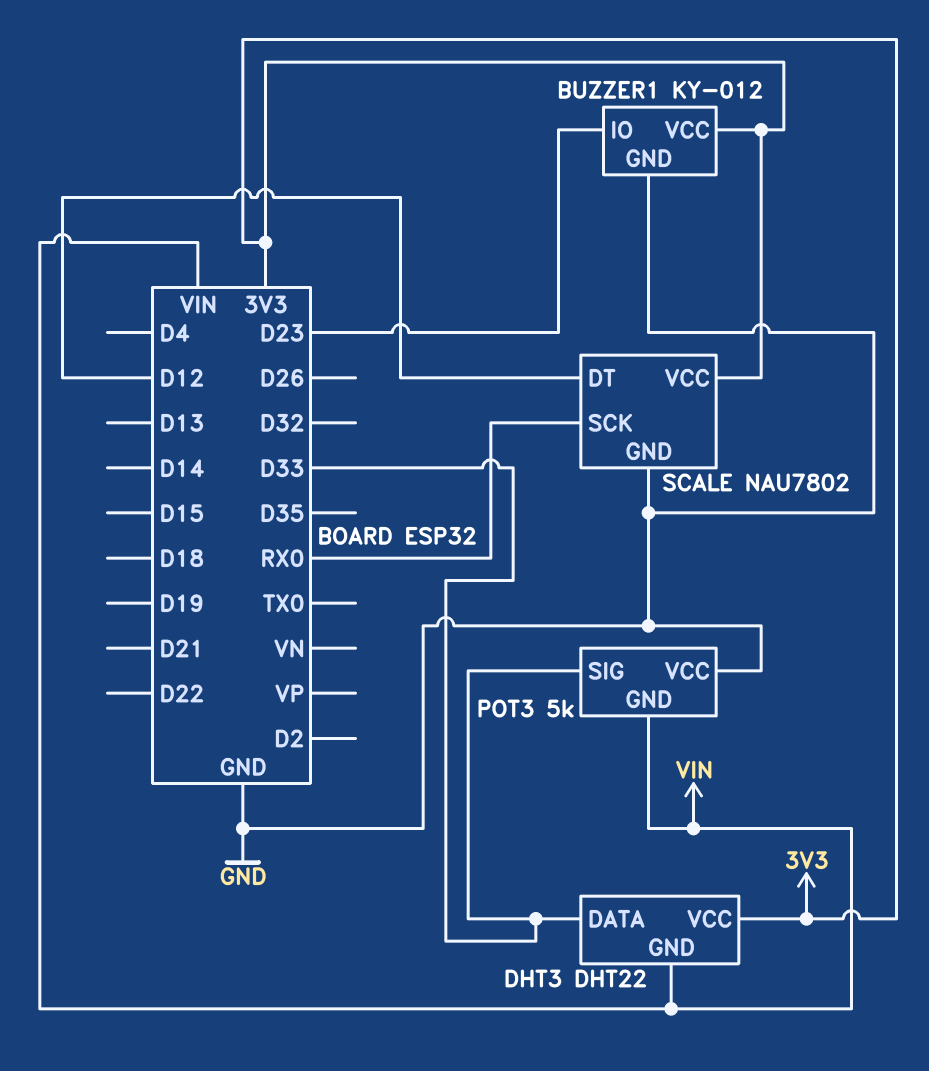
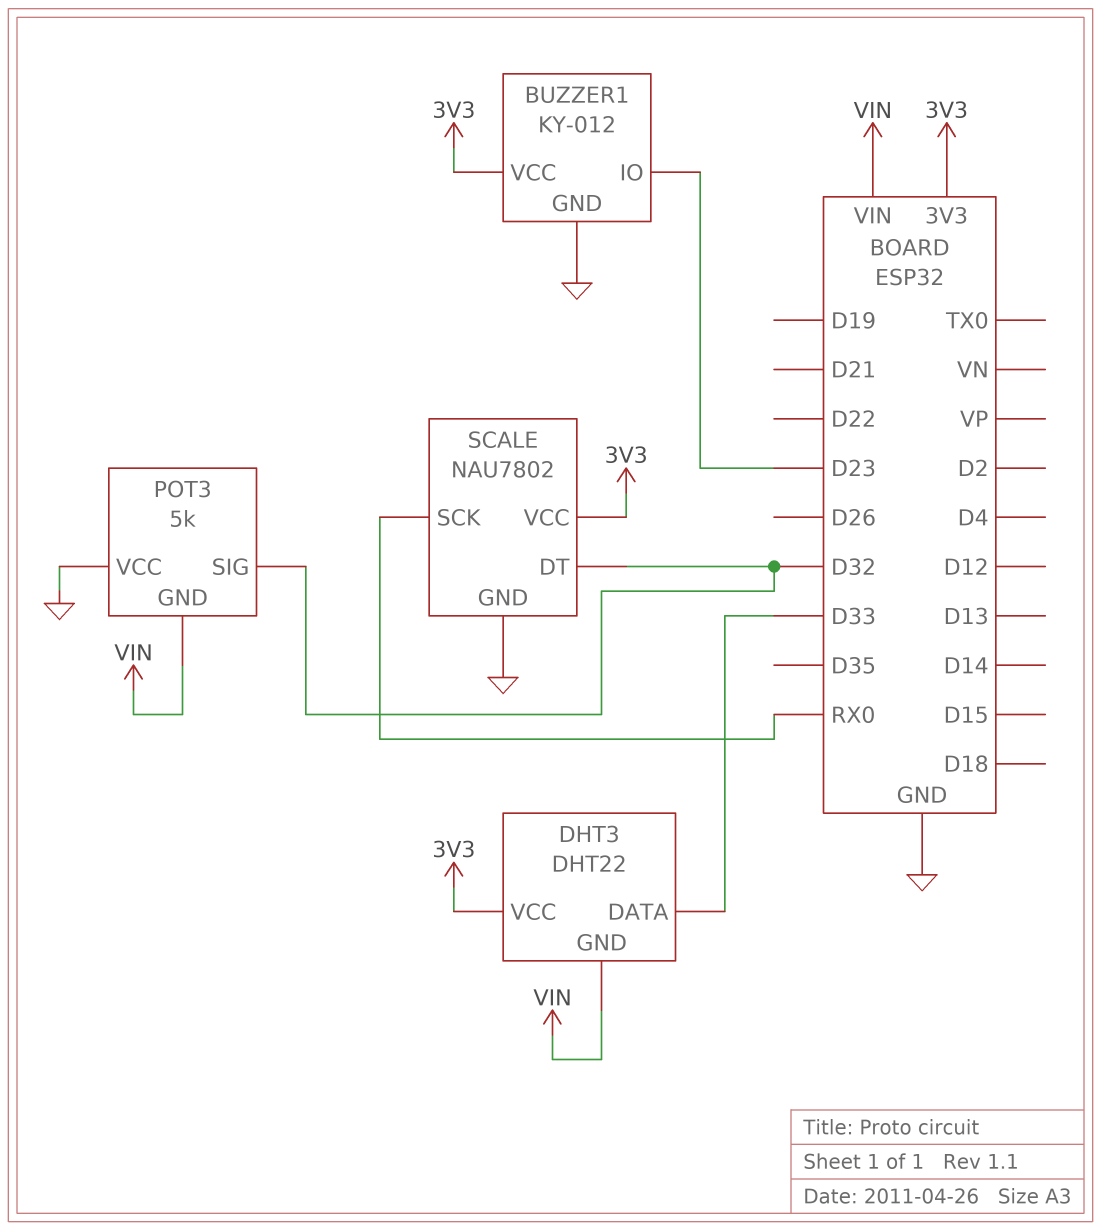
POT3 pin SIG: D33 -> D32
SCALE pin DT: D12 -> D32

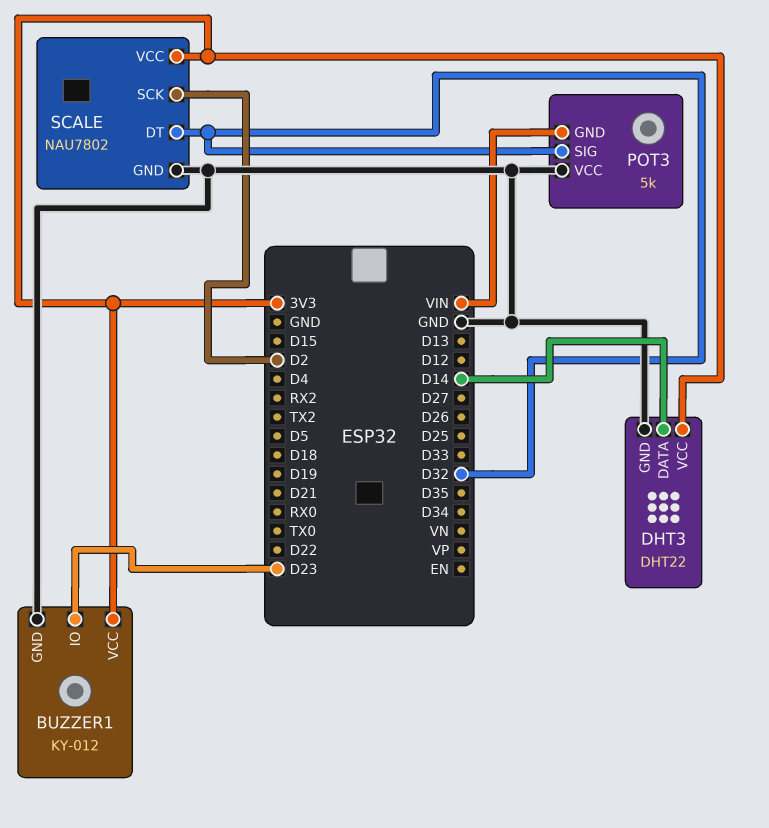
DHT3 pin DATA: D33 -> D14
DHT3 pin GND: VIN -> GND
SCALE pin SCK: RX0 -> D2

